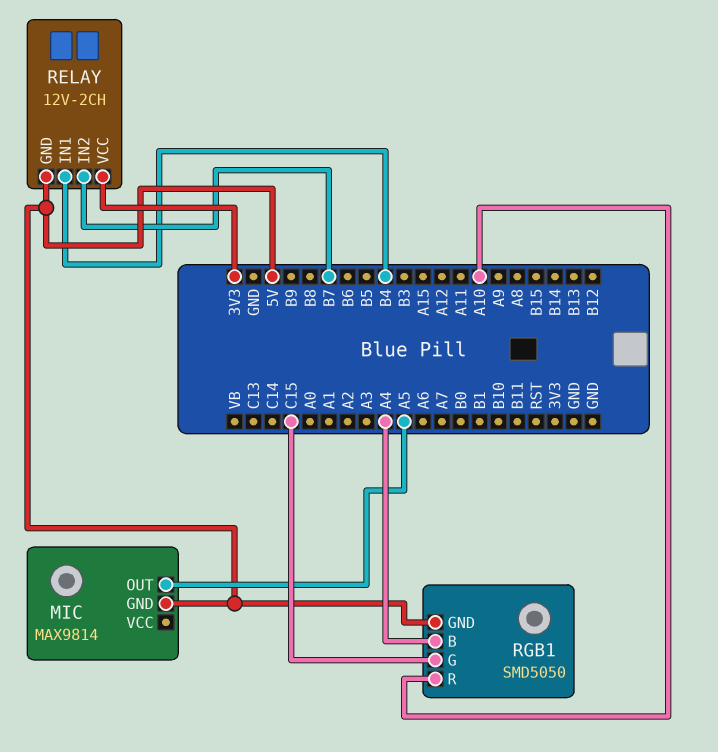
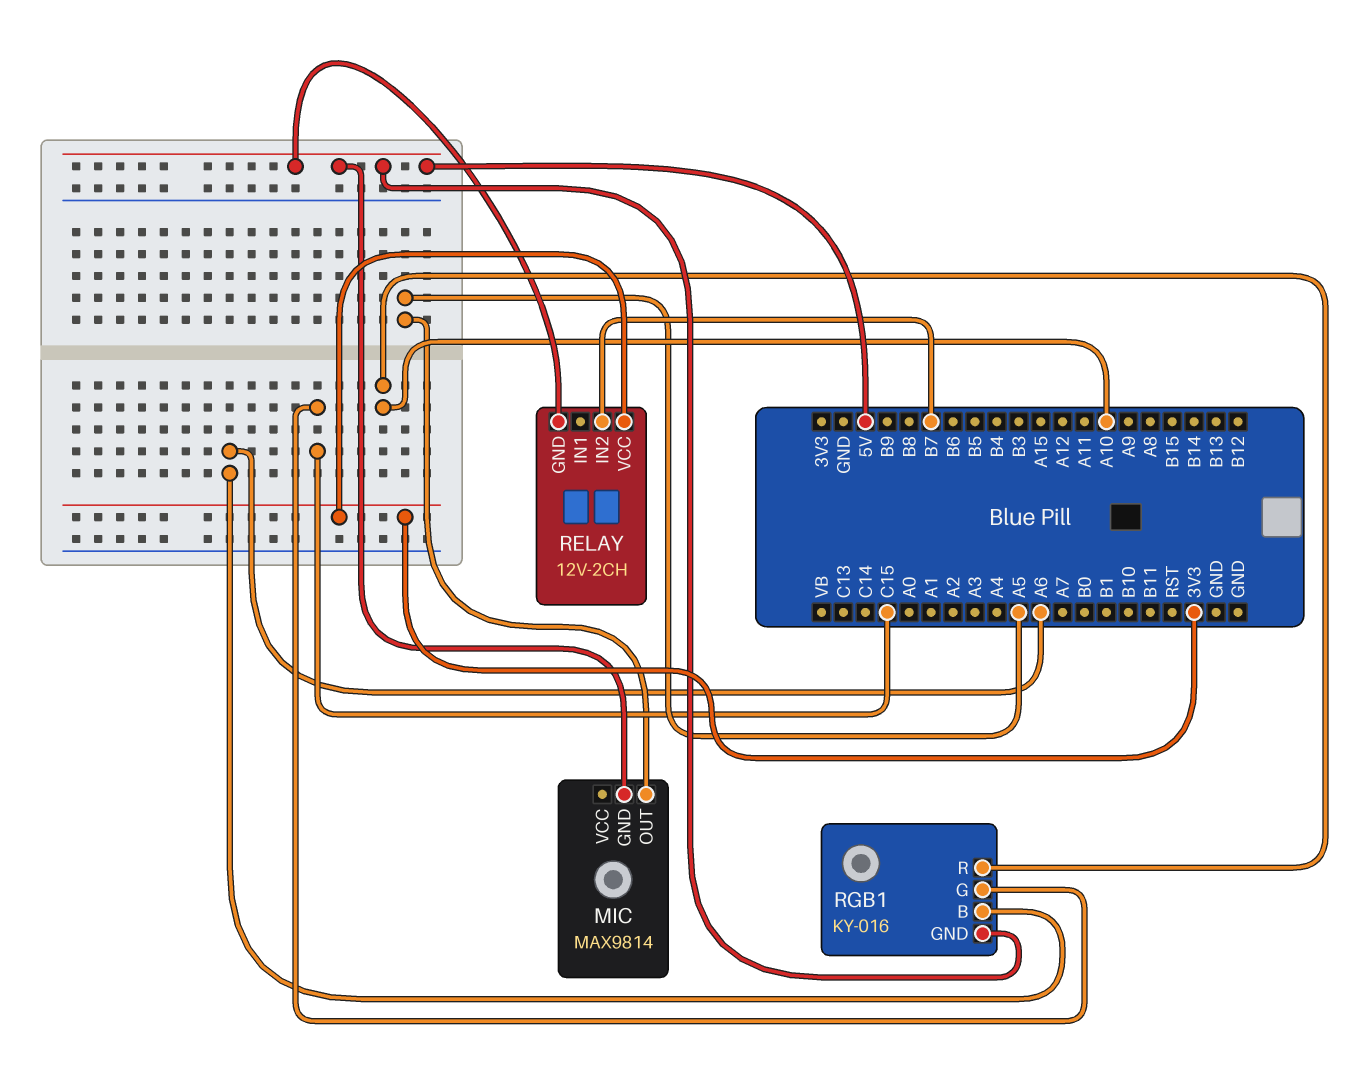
RELAY pin IN1: B4 -> none
RGB1: SMD5050 -> KY-016
RGB1 pin B: A4 -> A6

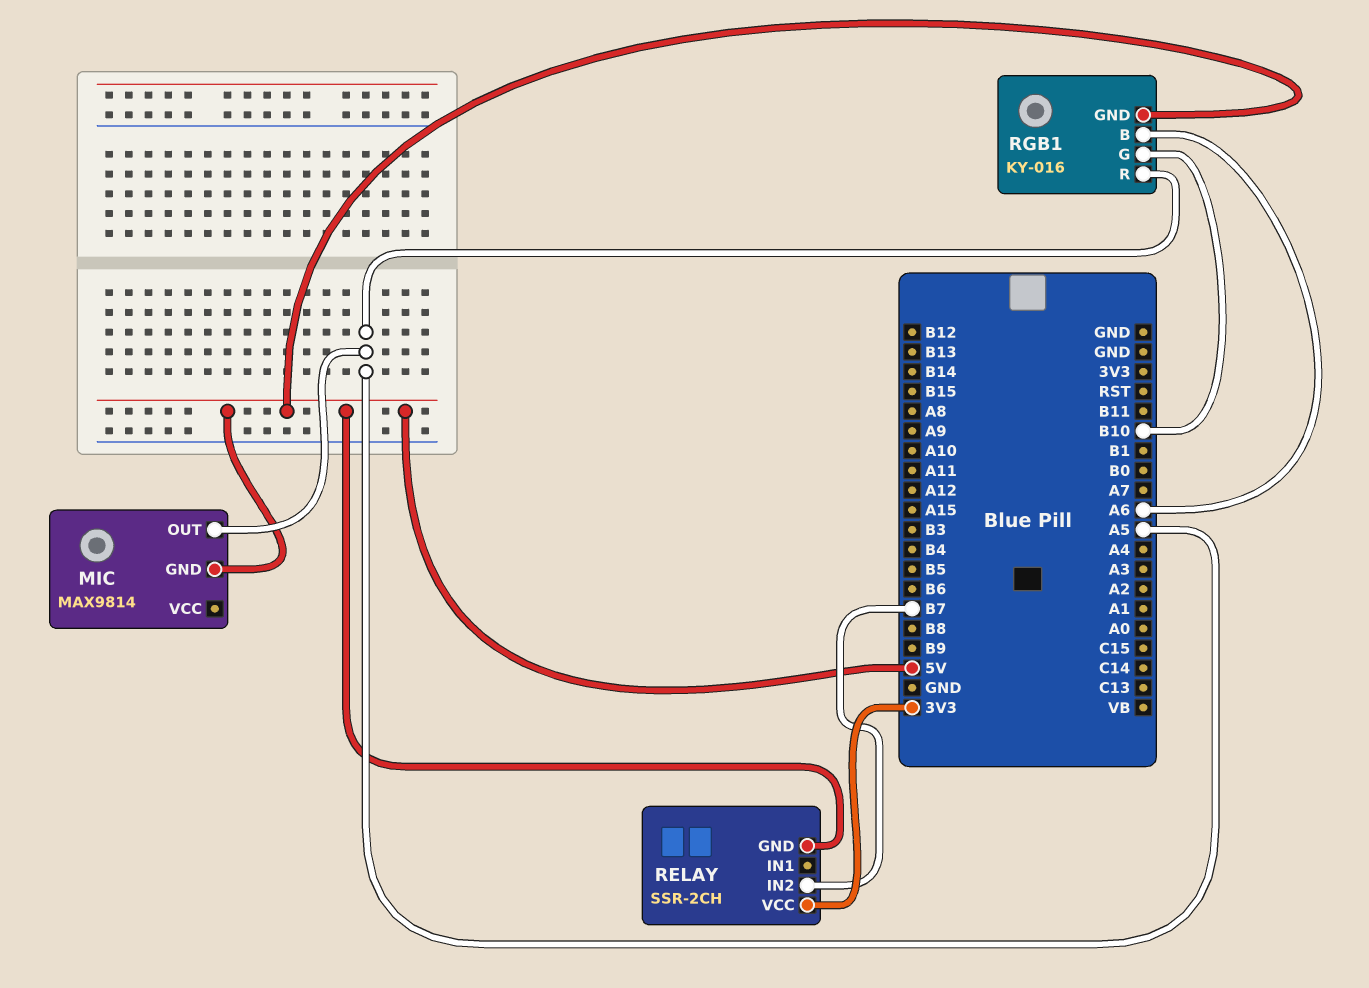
RELAY: 12V-2CH -> SSR-2CH
RGB1 pin G: C15 -> B10
RGB1 pin R: A10 -> A5

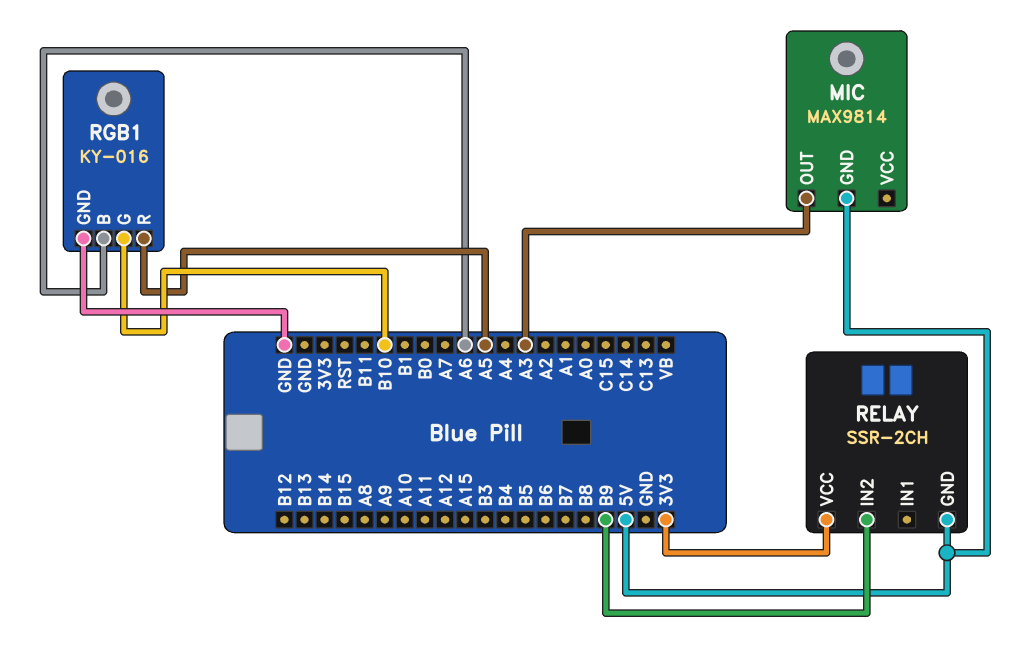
MIC pin OUT: A5 -> A3
RELAY pin IN2: B7 -> B9
RGB1 pin GND: 5V -> GND

